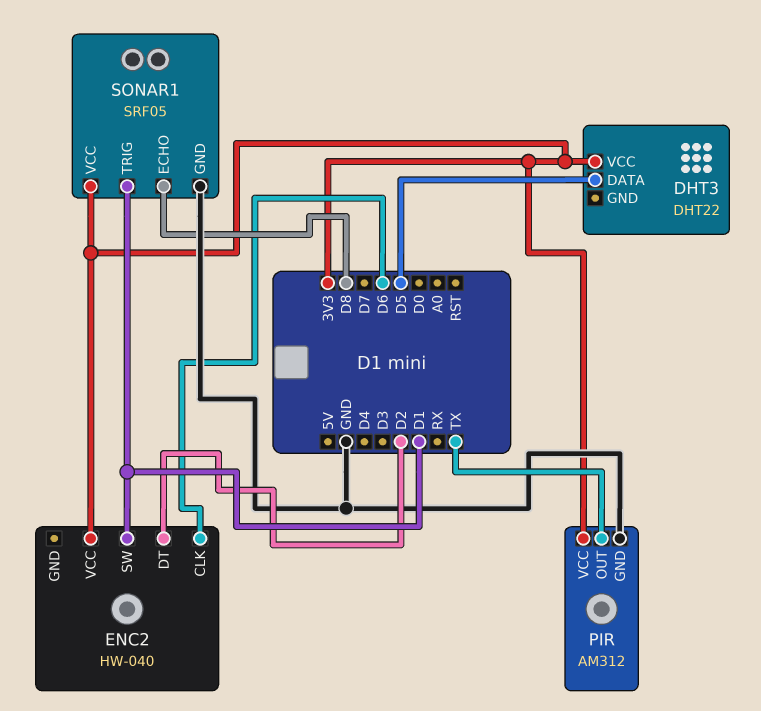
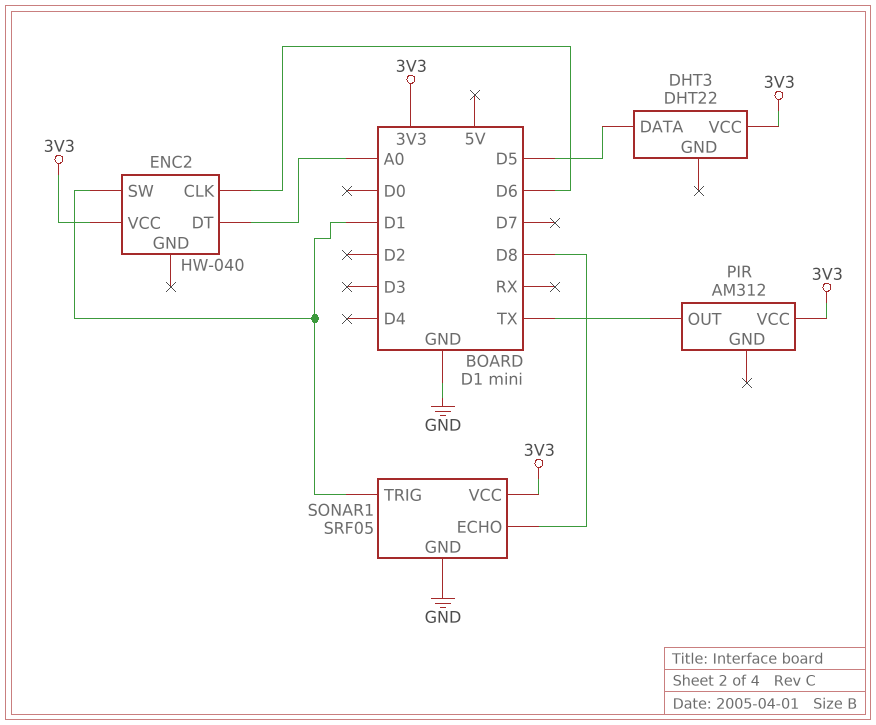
ENC2 pin DT: D2 -> A0
PIR pin GND: GND -> none

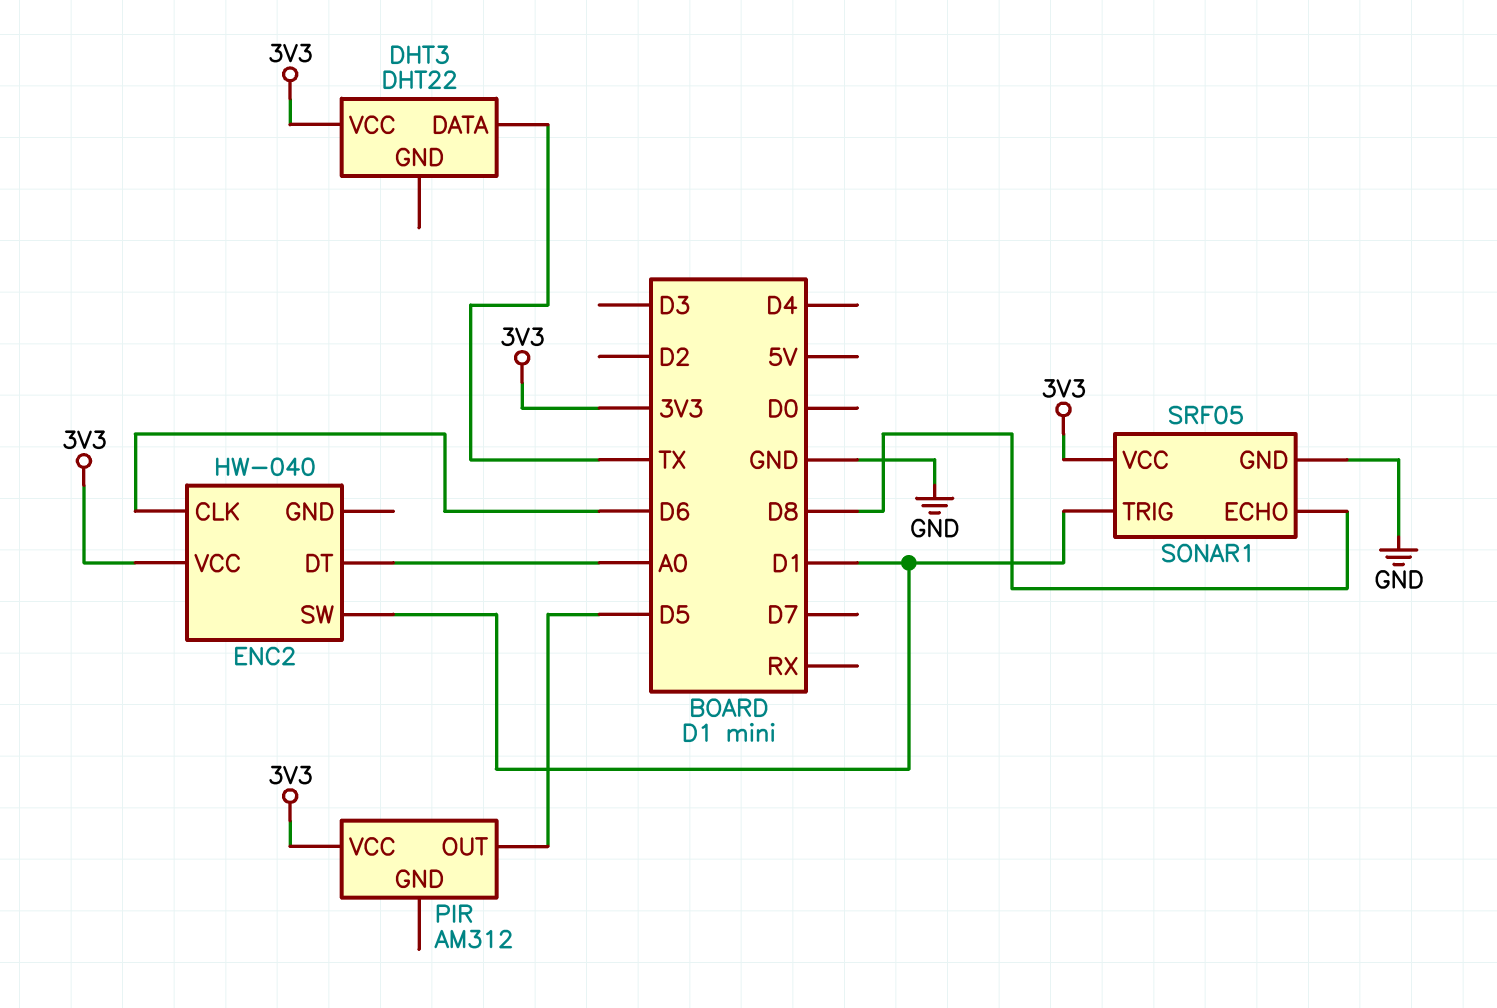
DHT3 pin DATA: D5 -> TX
PIR pin OUT: TX -> D5

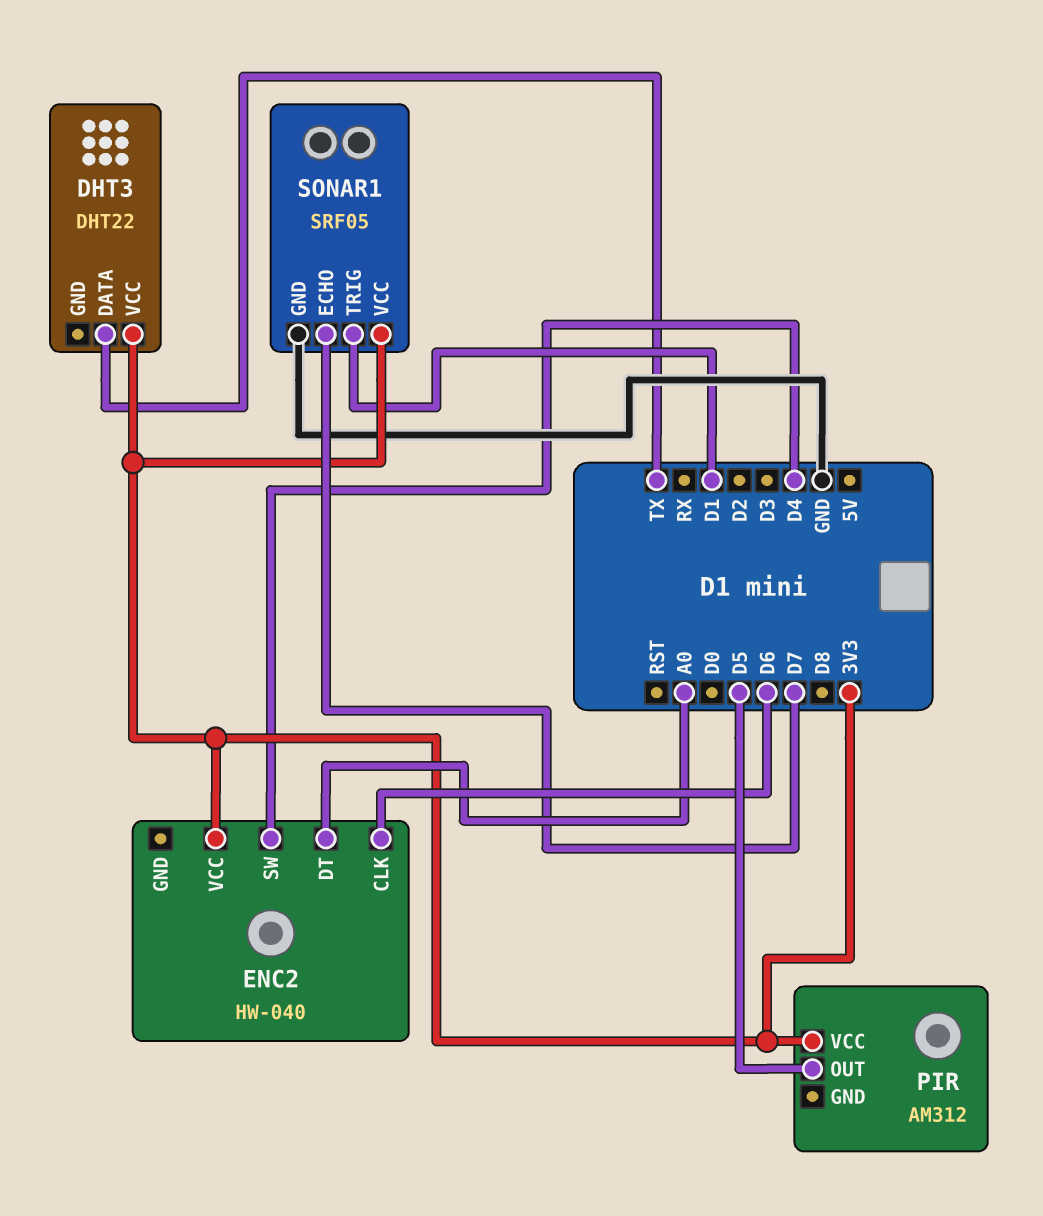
ENC2 pin SW: D1 -> D4
SONAR1 pin ECHO: D8 -> D7

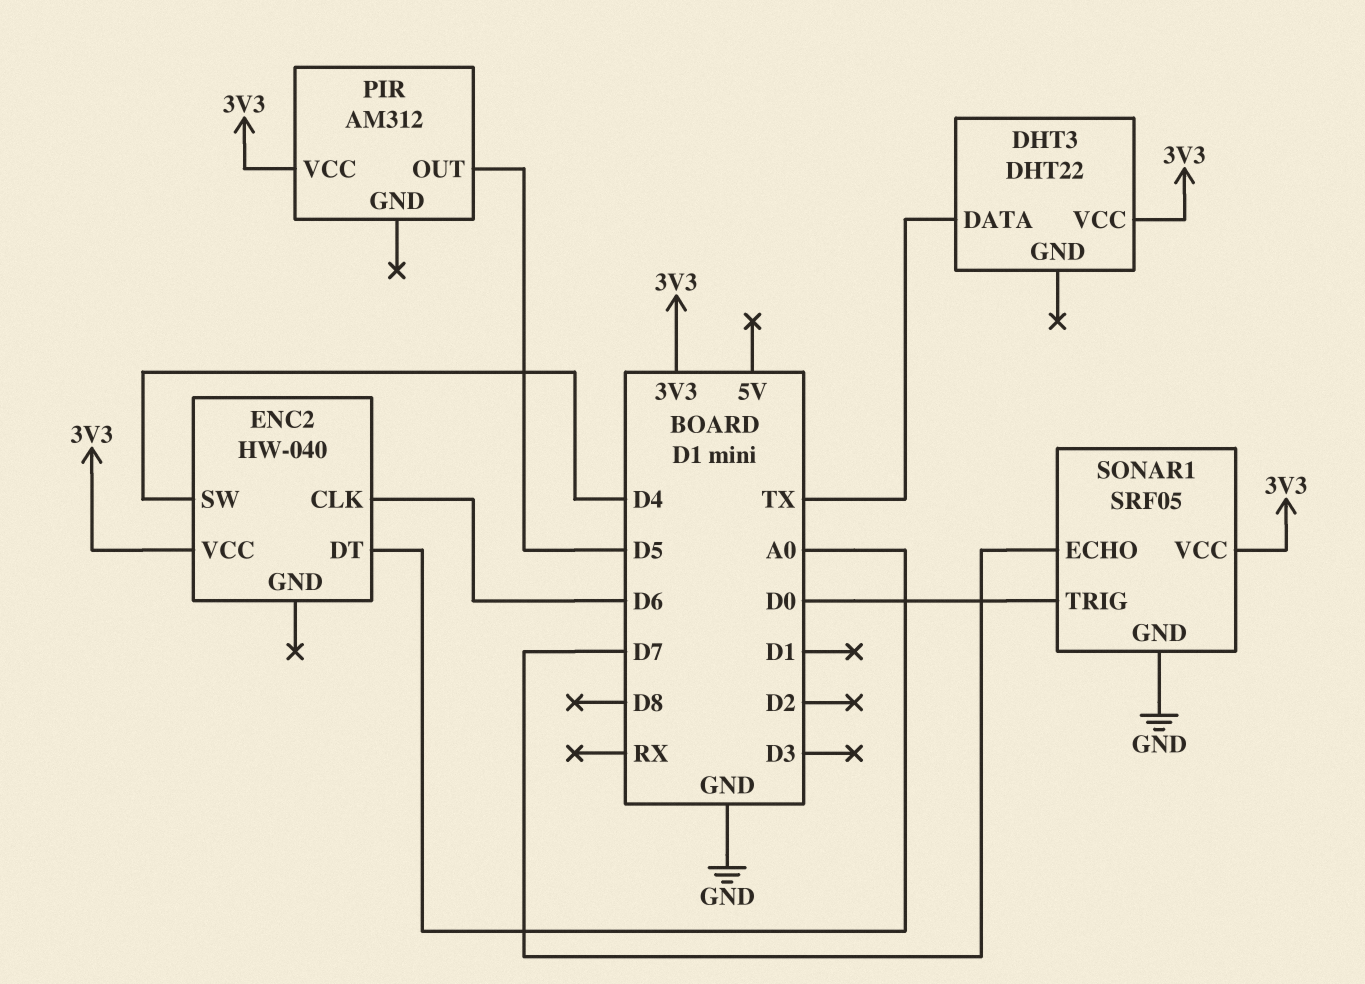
SONAR1 pin TRIG: D1 -> D0

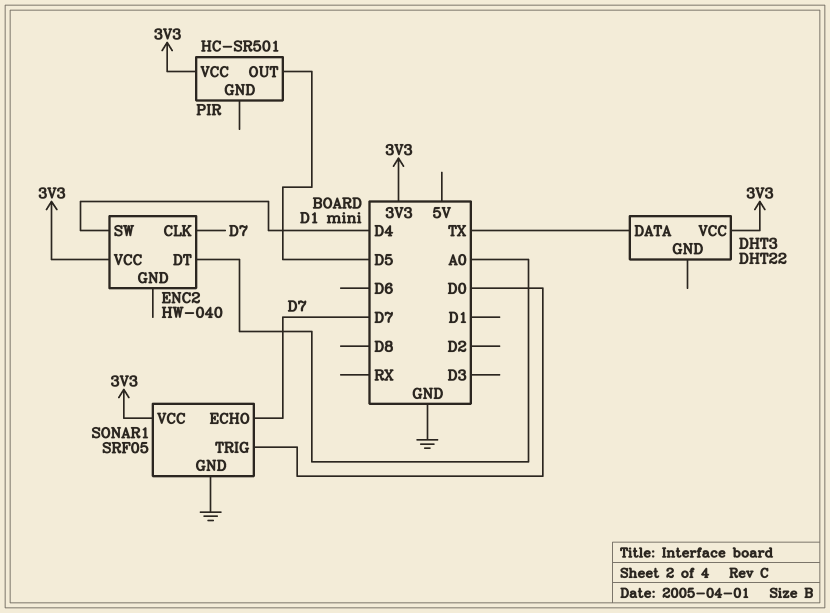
ENC2 pin CLK: D6 -> D7
PIR: AM312 -> HC-SR501

